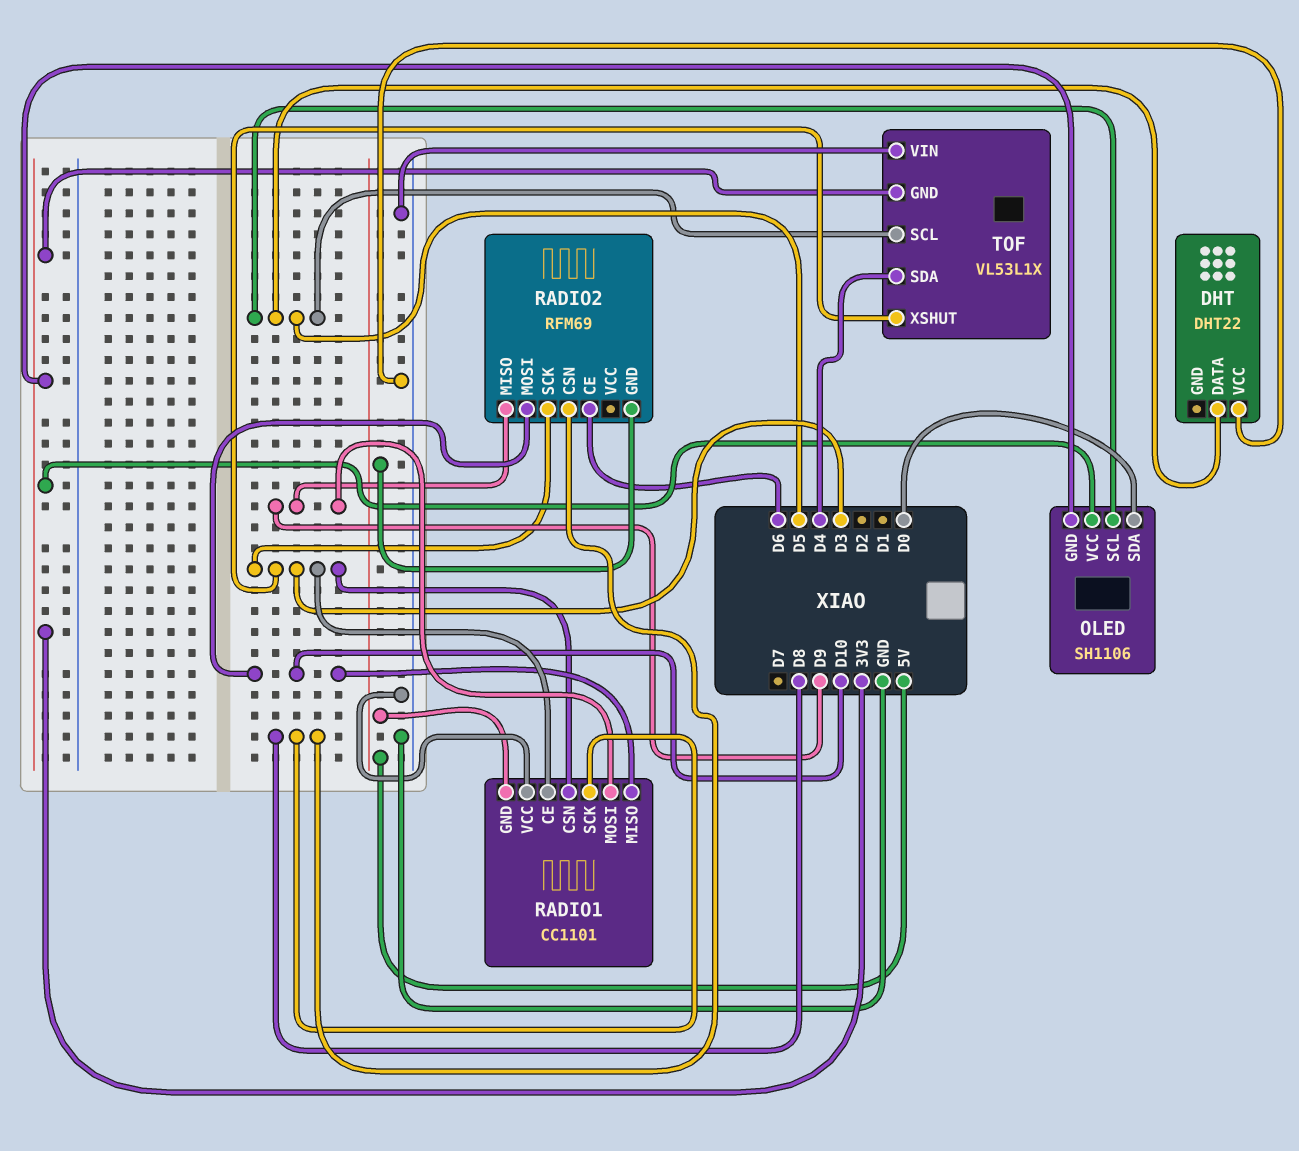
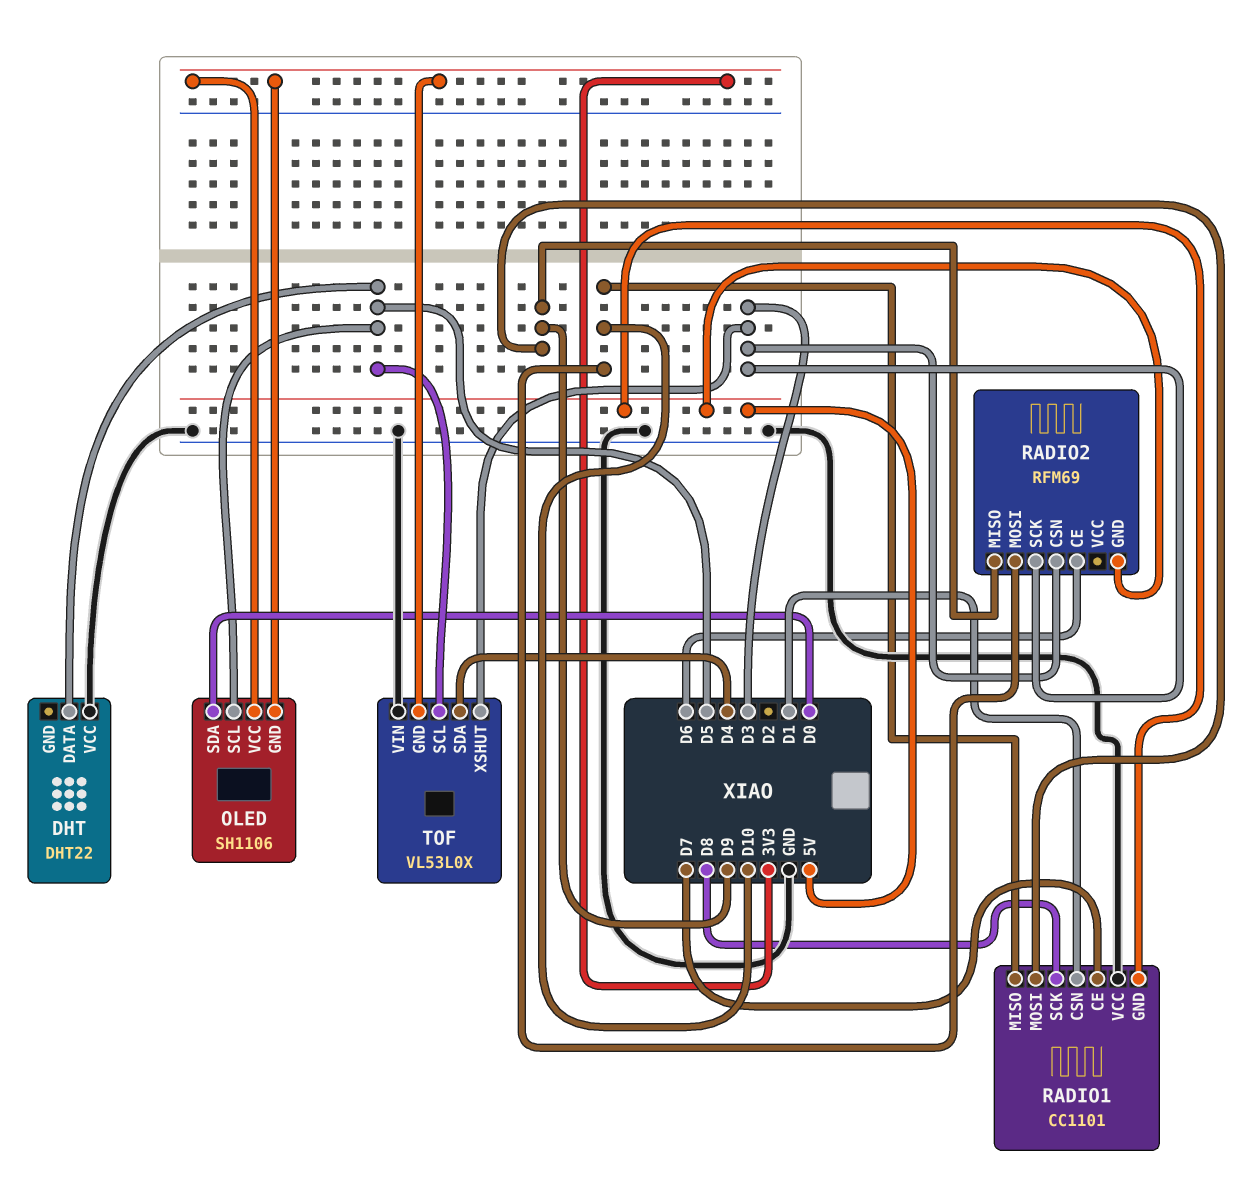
RADIO1 pin CE: D3 -> D7
RADIO1 pin CSN: D3 -> D1
RADIO2 pin CSN: D8 -> D3
TOF: VL53L1X -> VL53L0X

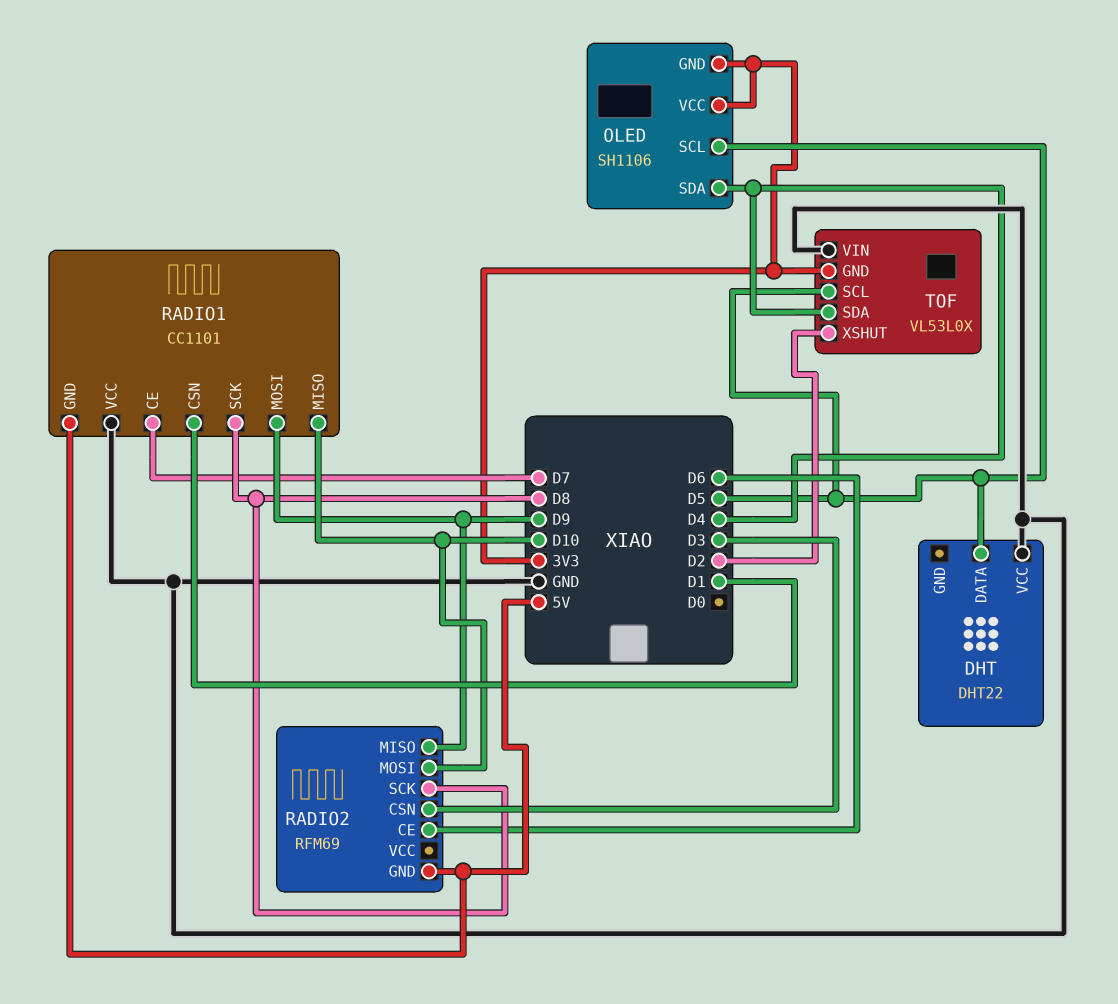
OLED pin SDA: D0 -> D4
RADIO2 pin SCK: D3 -> D8
TOF pin XSHUT: D3 -> D2

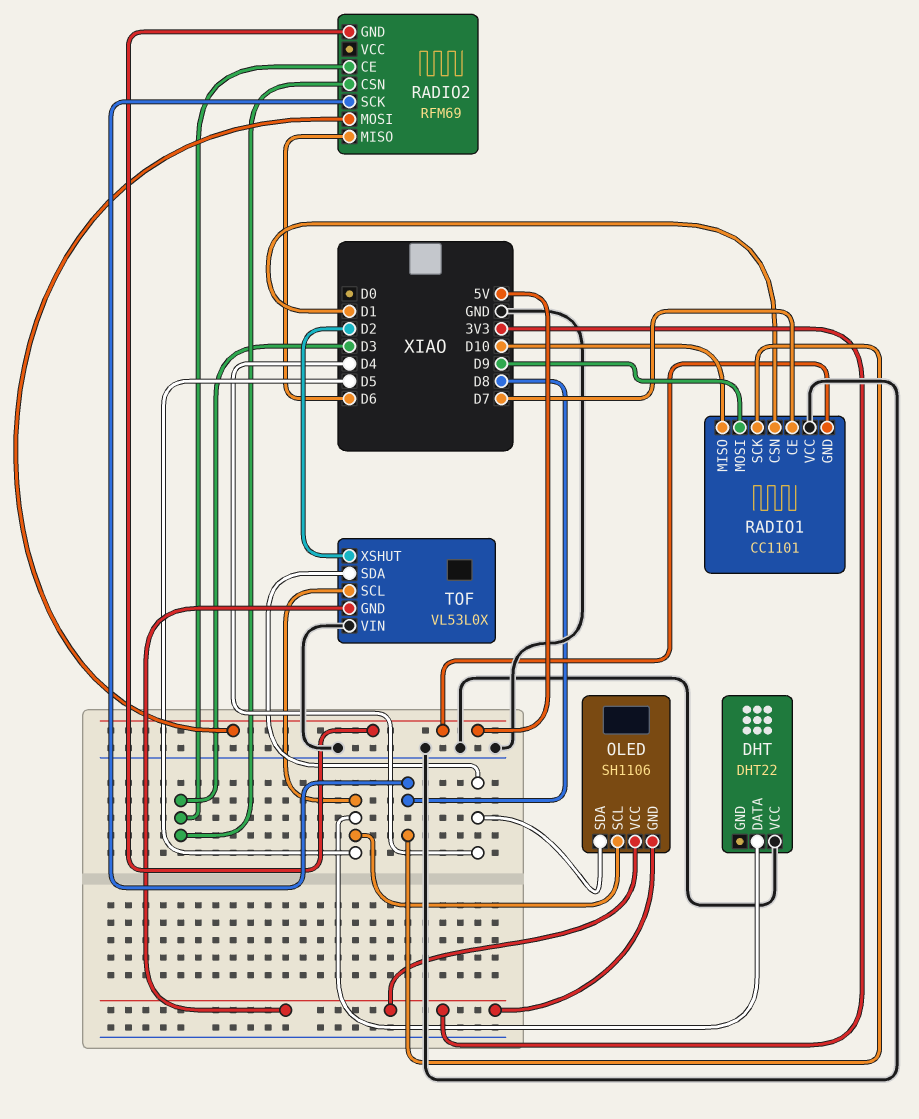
RADIO2 pin CE: D6 -> D3
RADIO2 pin MISO: D9 -> D6
RADIO2 pin MOSI: D10 -> 5V

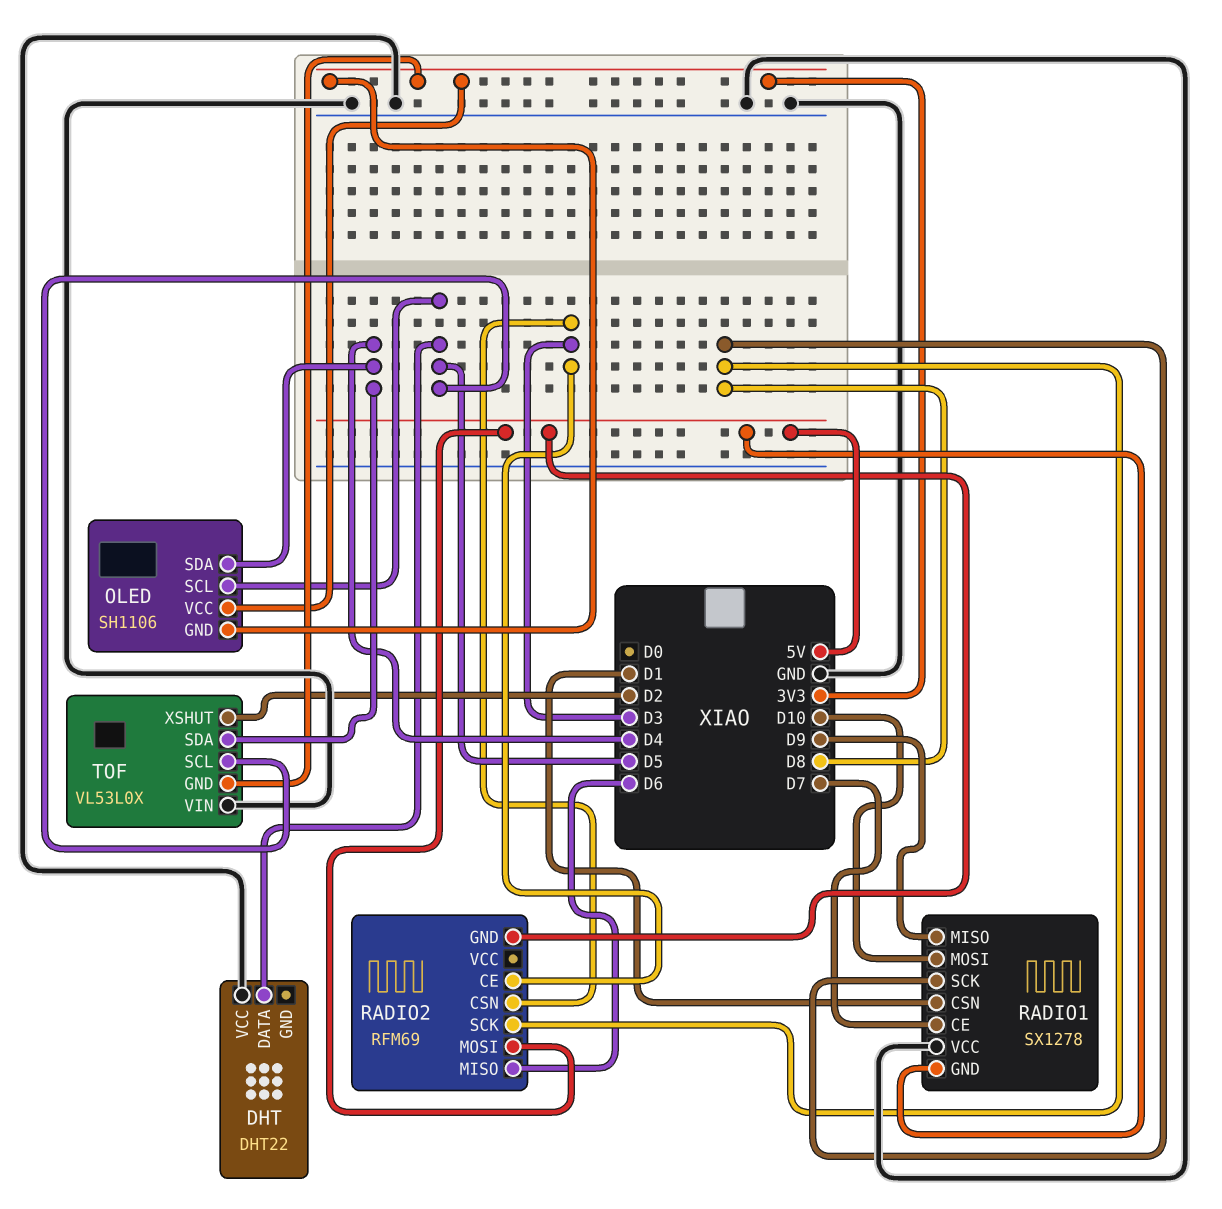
RADIO1: CC1101 -> SX1278
RADIO1 pin MISO: D10 -> D9
RADIO1 pin MOSI: D9 -> D10

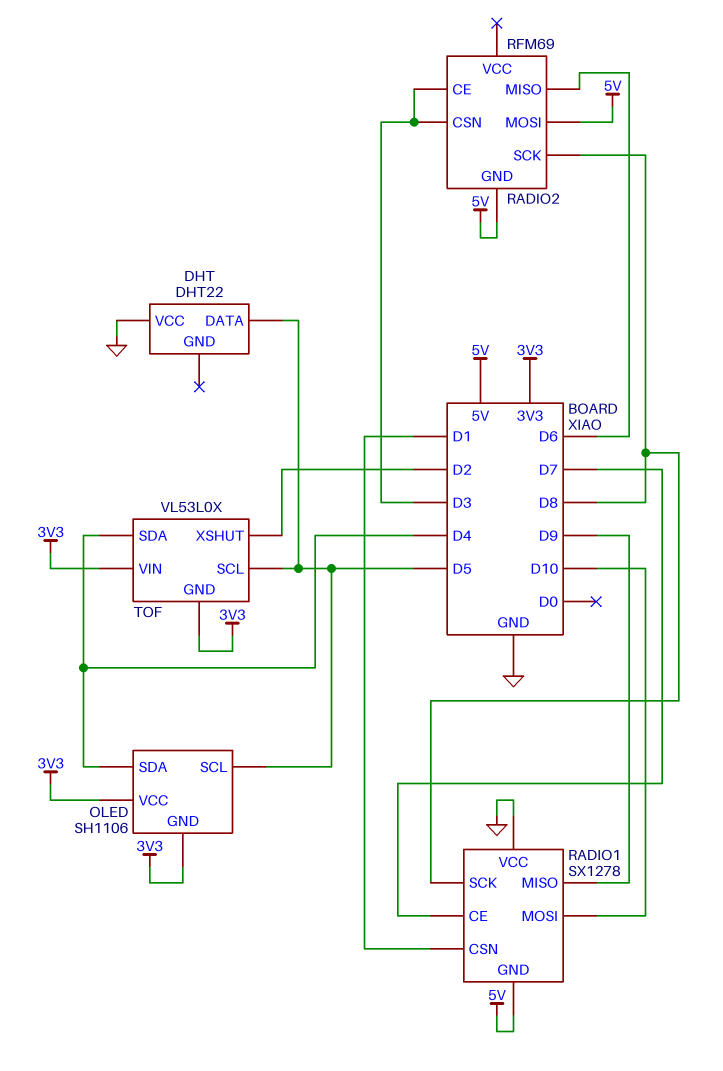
TOF pin VIN: GND -> 3V3

